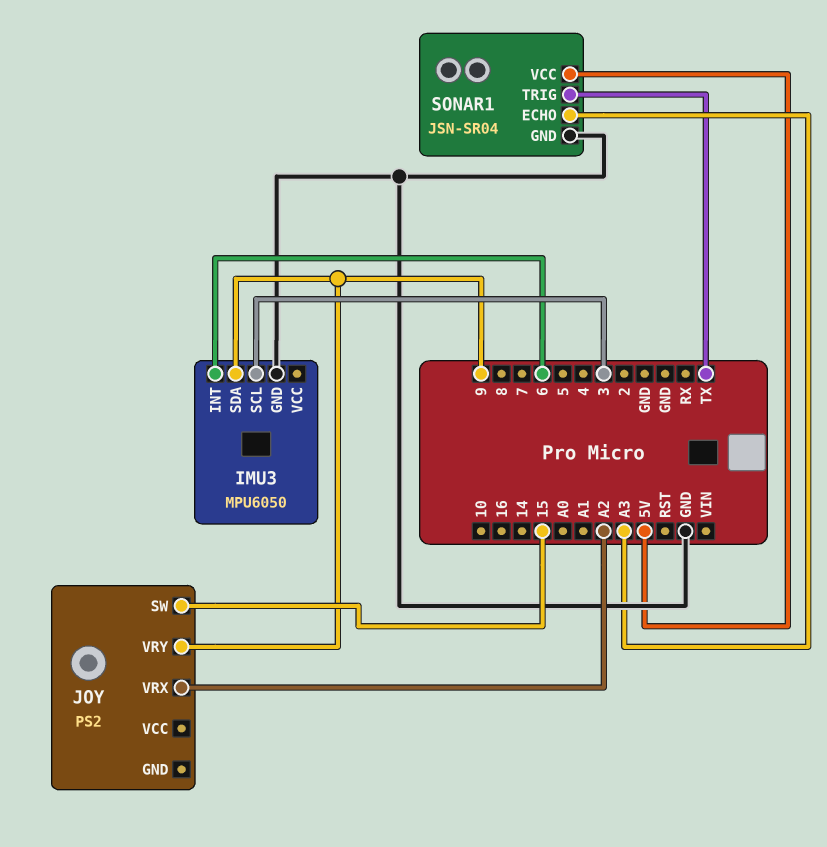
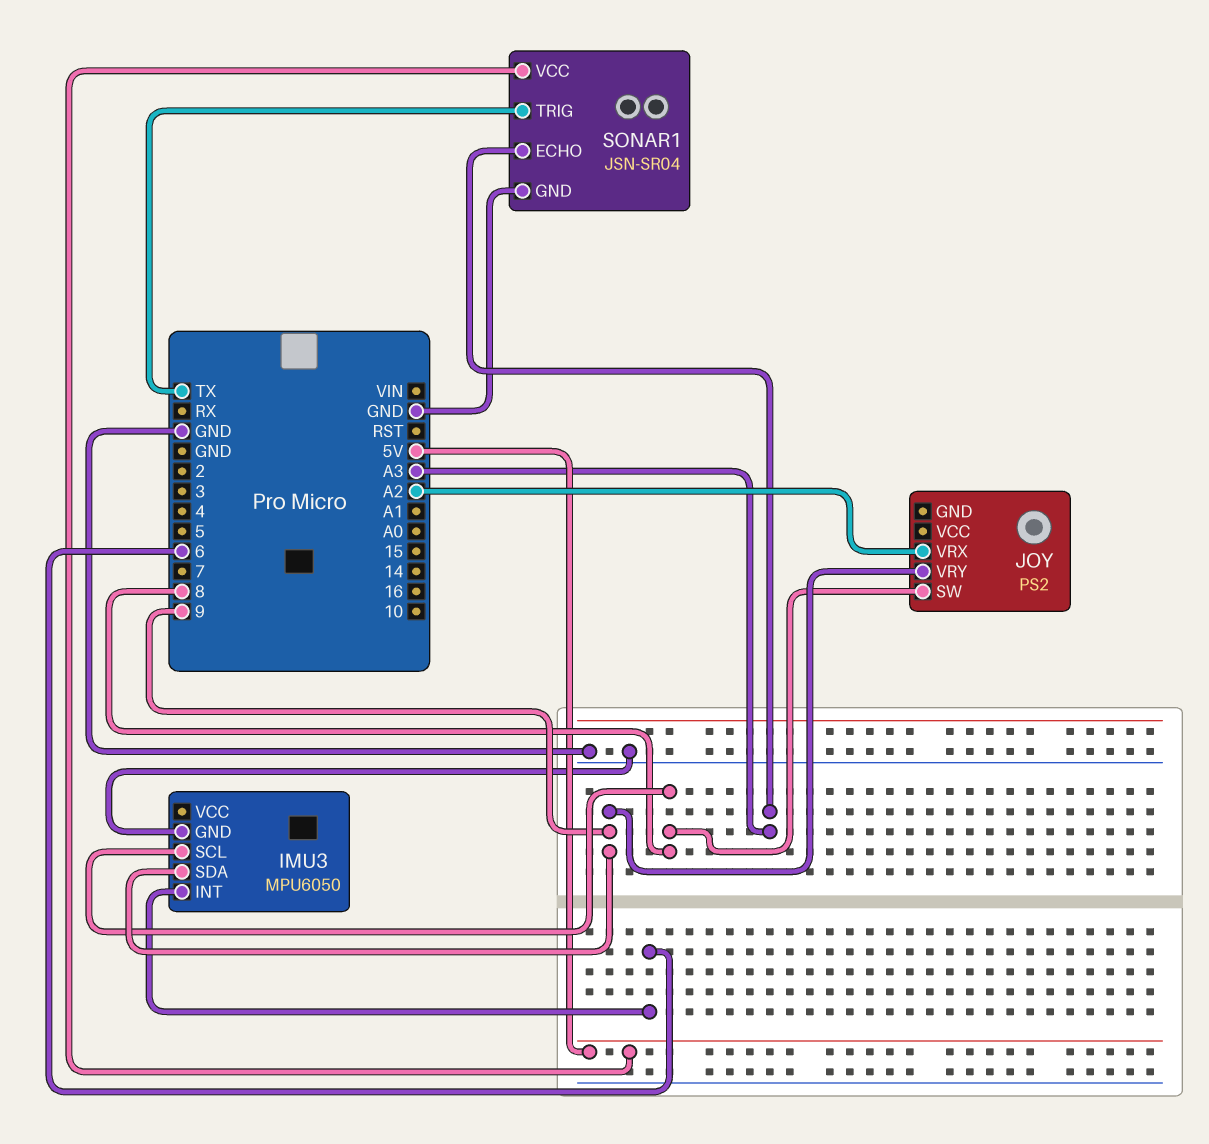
IMU3 pin SCL: 3 -> 8
JOY pin SW: 15 -> 8

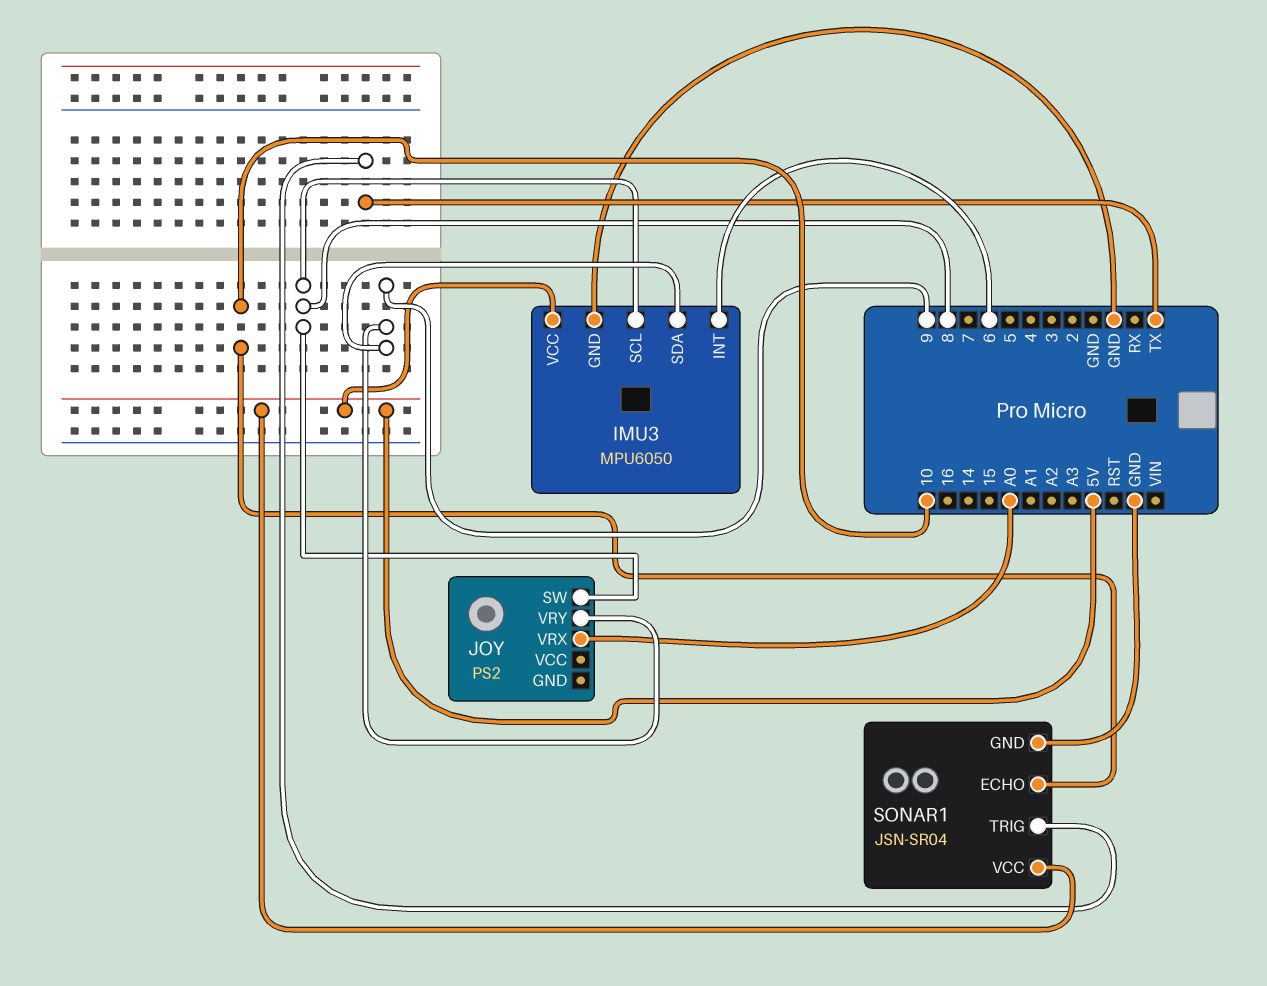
IMU3 pin VCC: none -> 5V
JOY pin VRX: A2 -> A0
SONAR1 pin ECHO: A3 -> 10

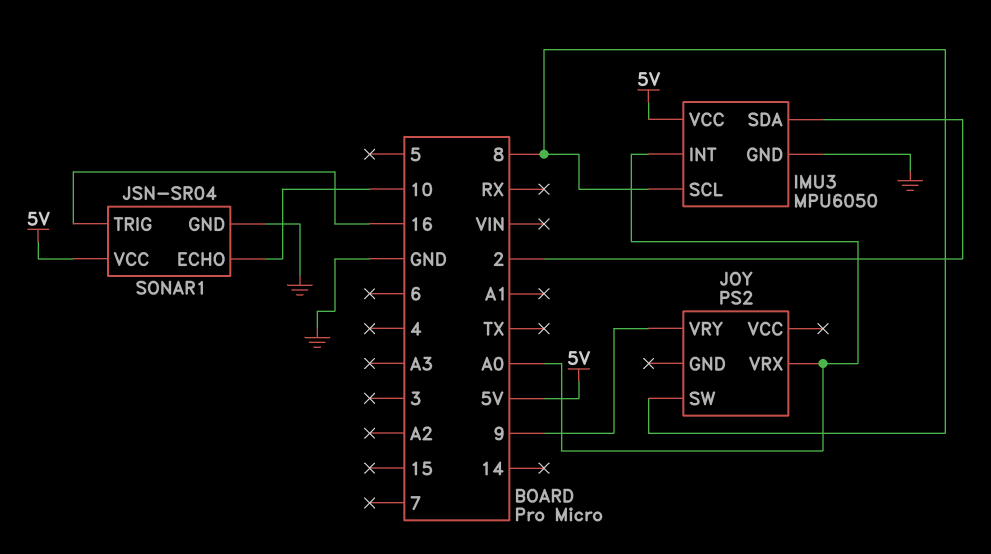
IMU3 pin INT: 6 -> A0
IMU3 pin SDA: 9 -> 2
SONAR1 pin TRIG: TX -> 16

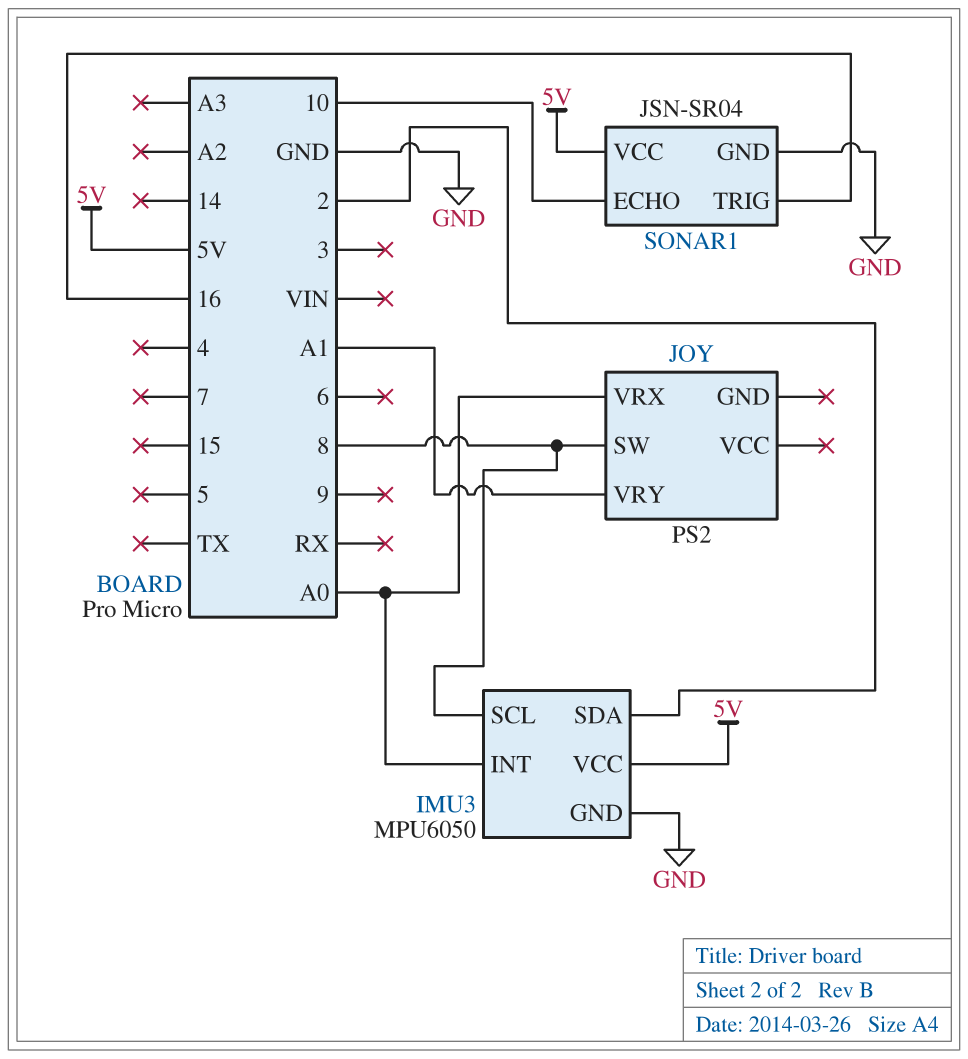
JOY pin VRY: 9 -> A1

